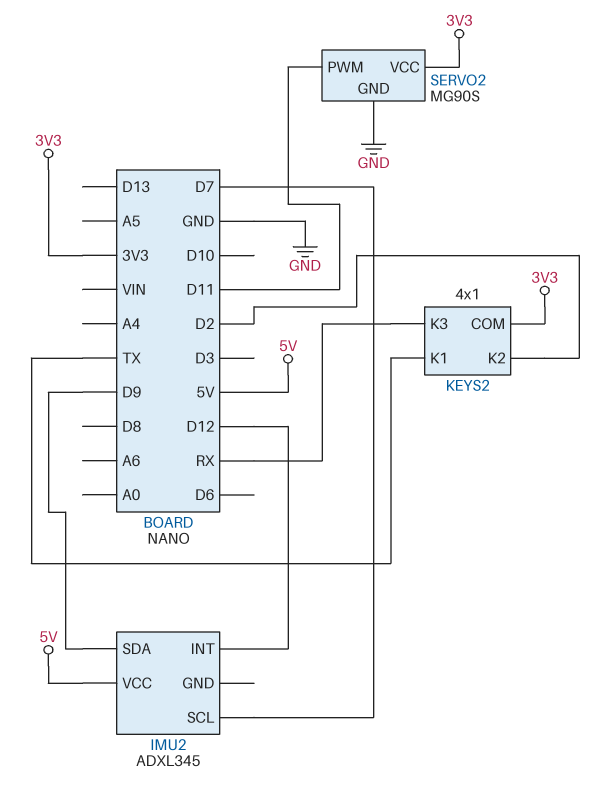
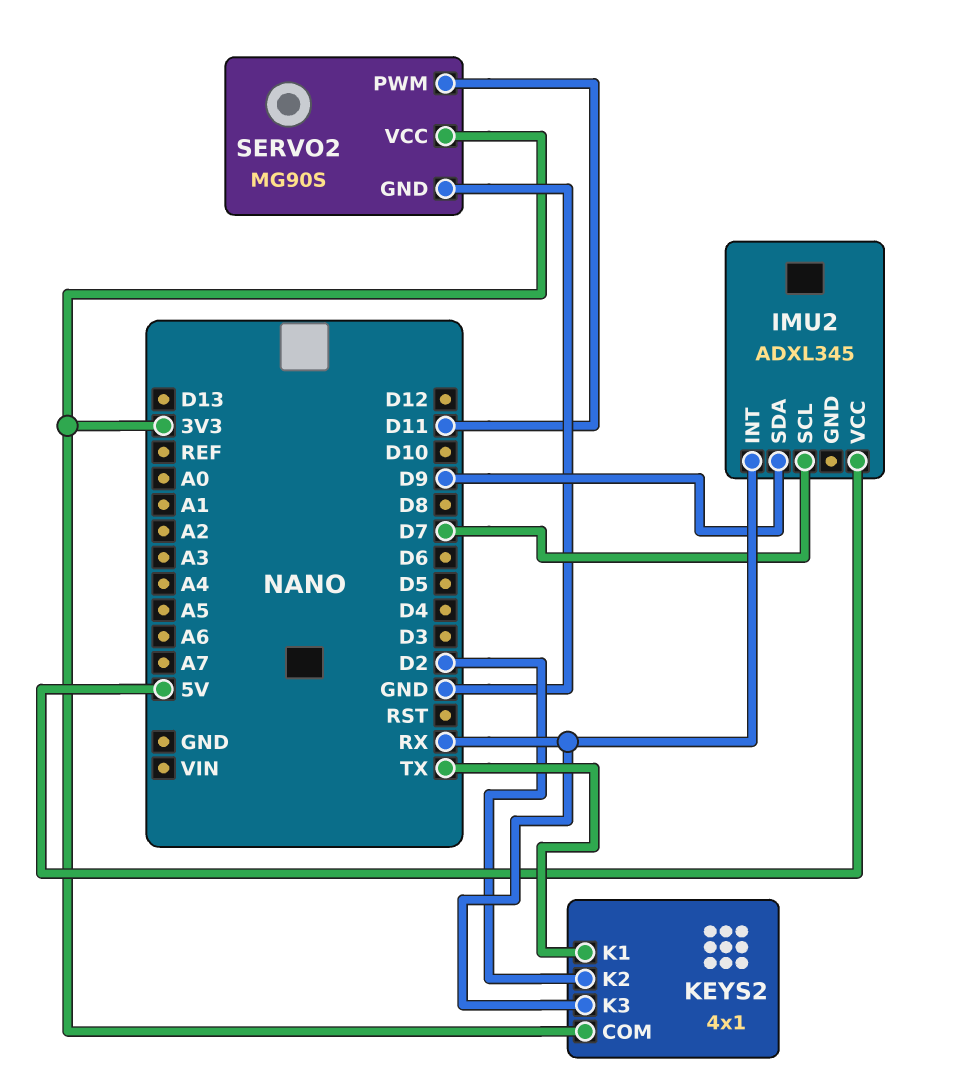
IMU2 pin INT: D12 -> RX

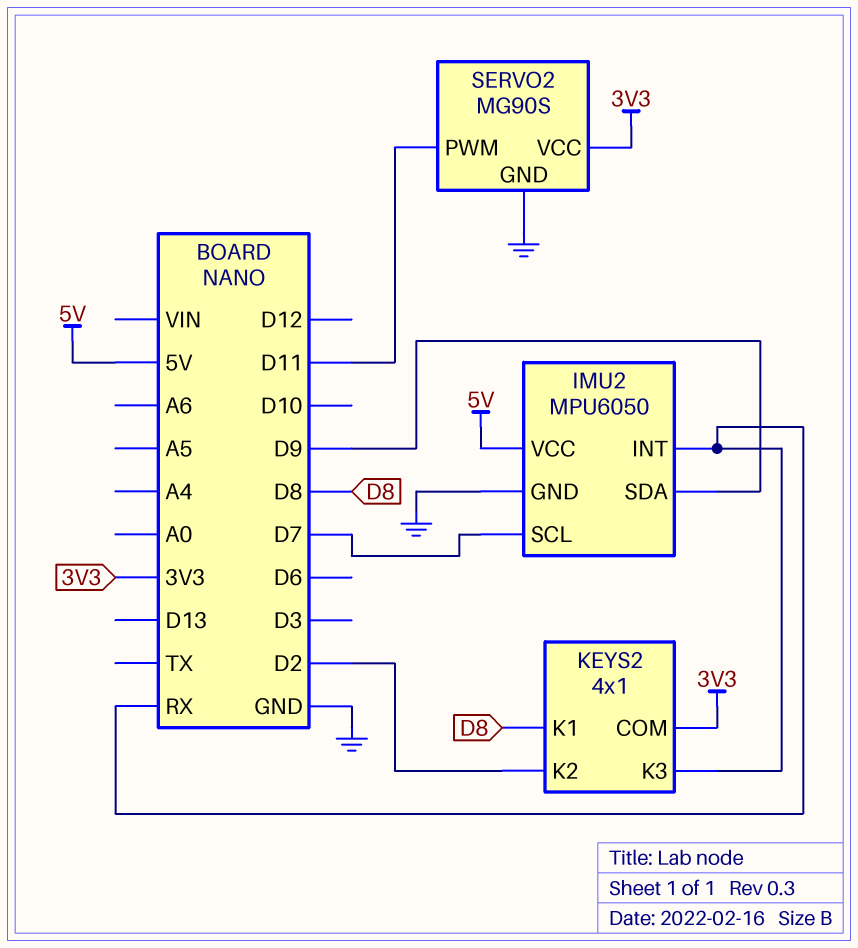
IMU2: ADXL345 -> MPU6050
IMU2 pin GND: none -> GND
KEYS2 pin K1: TX -> D8

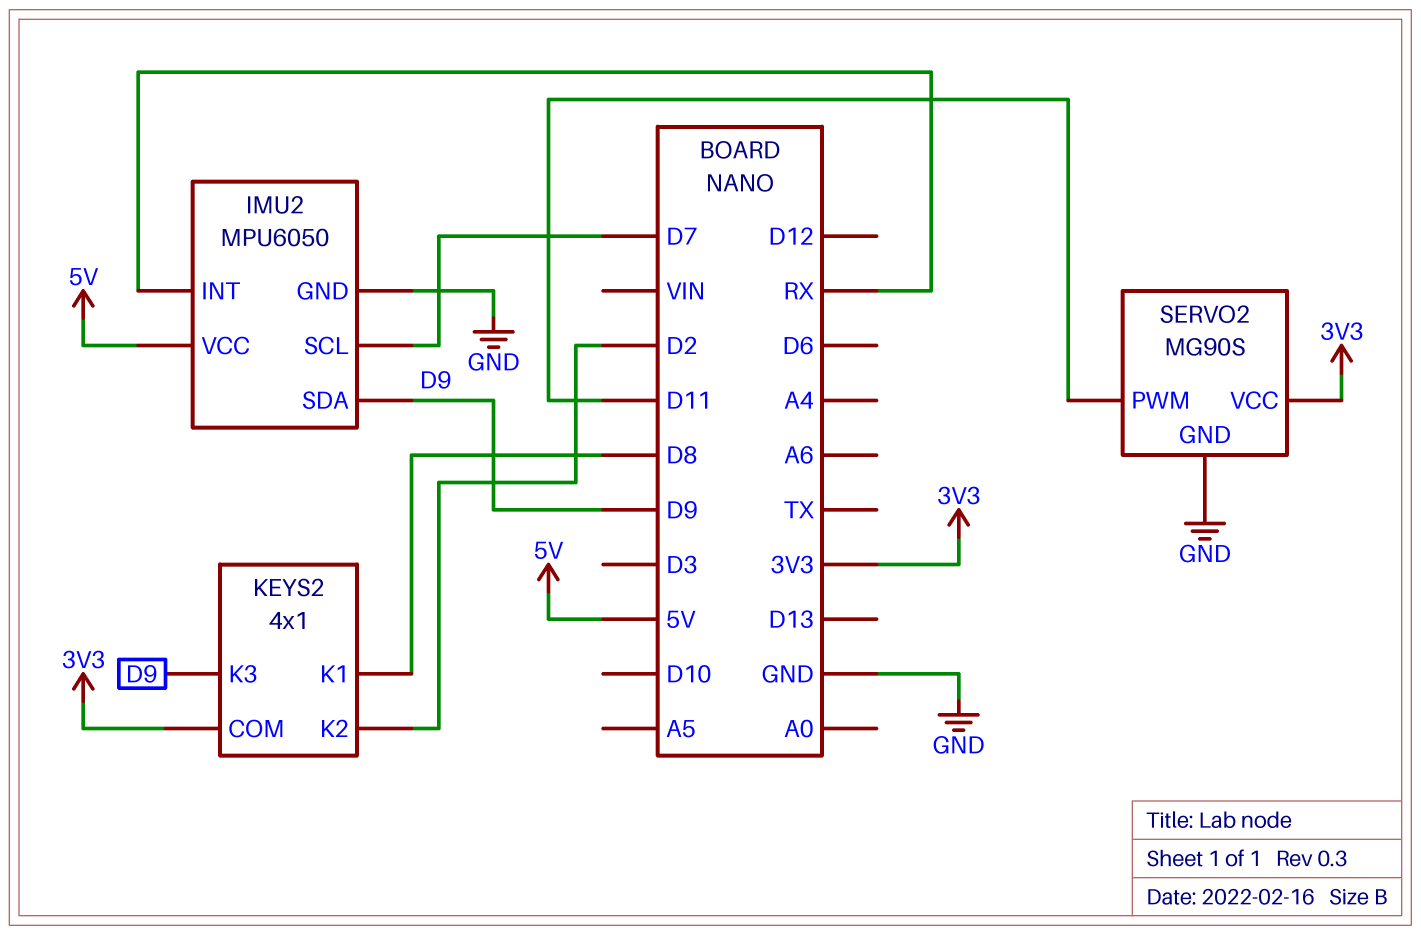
KEYS2 pin K3: RX -> D9

